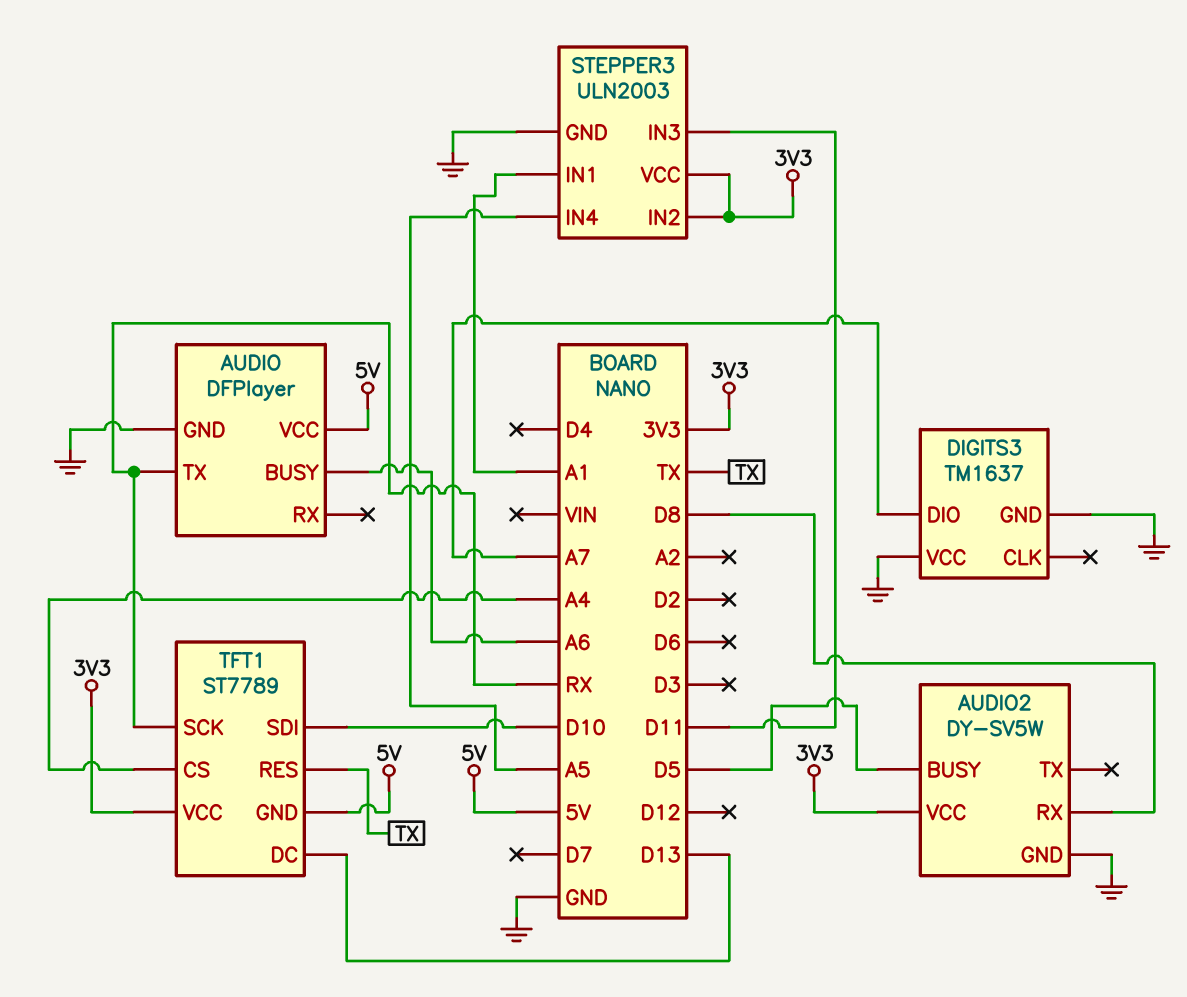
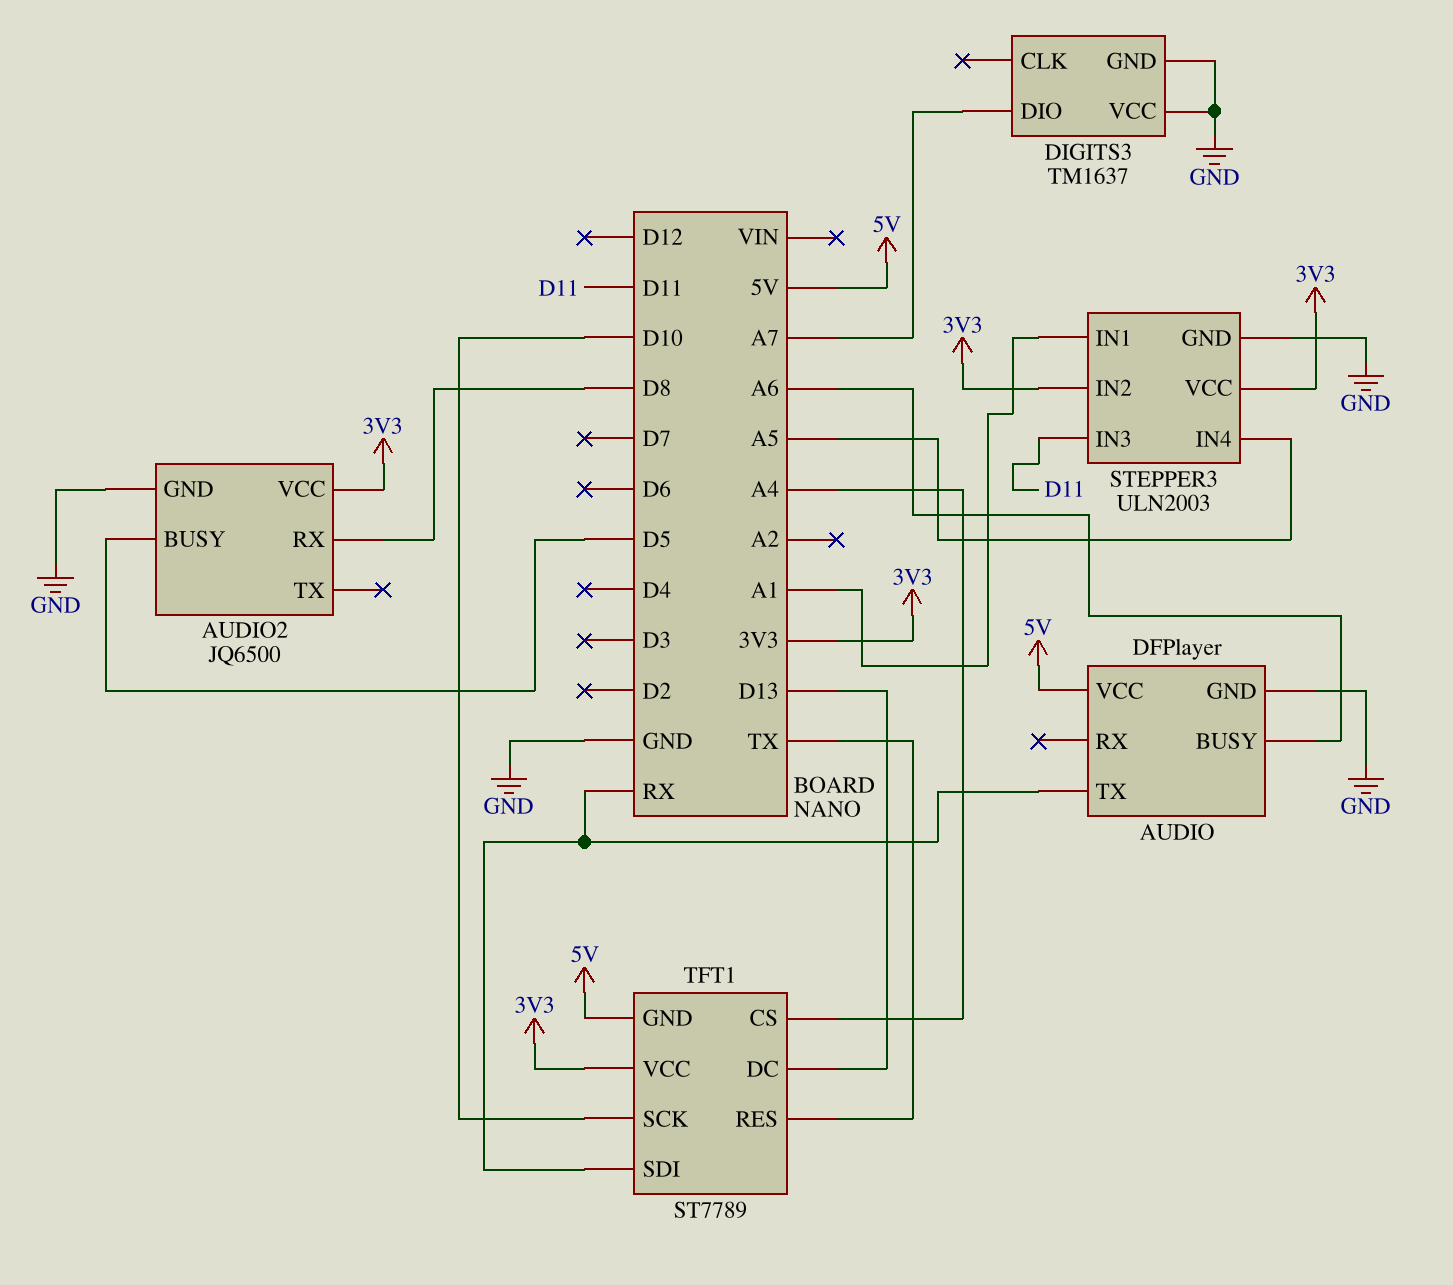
AUDIO2: DY-SV5W -> JQ6500
TFT1 pin SCK: RX -> D10
TFT1 pin SDI: D10 -> RX

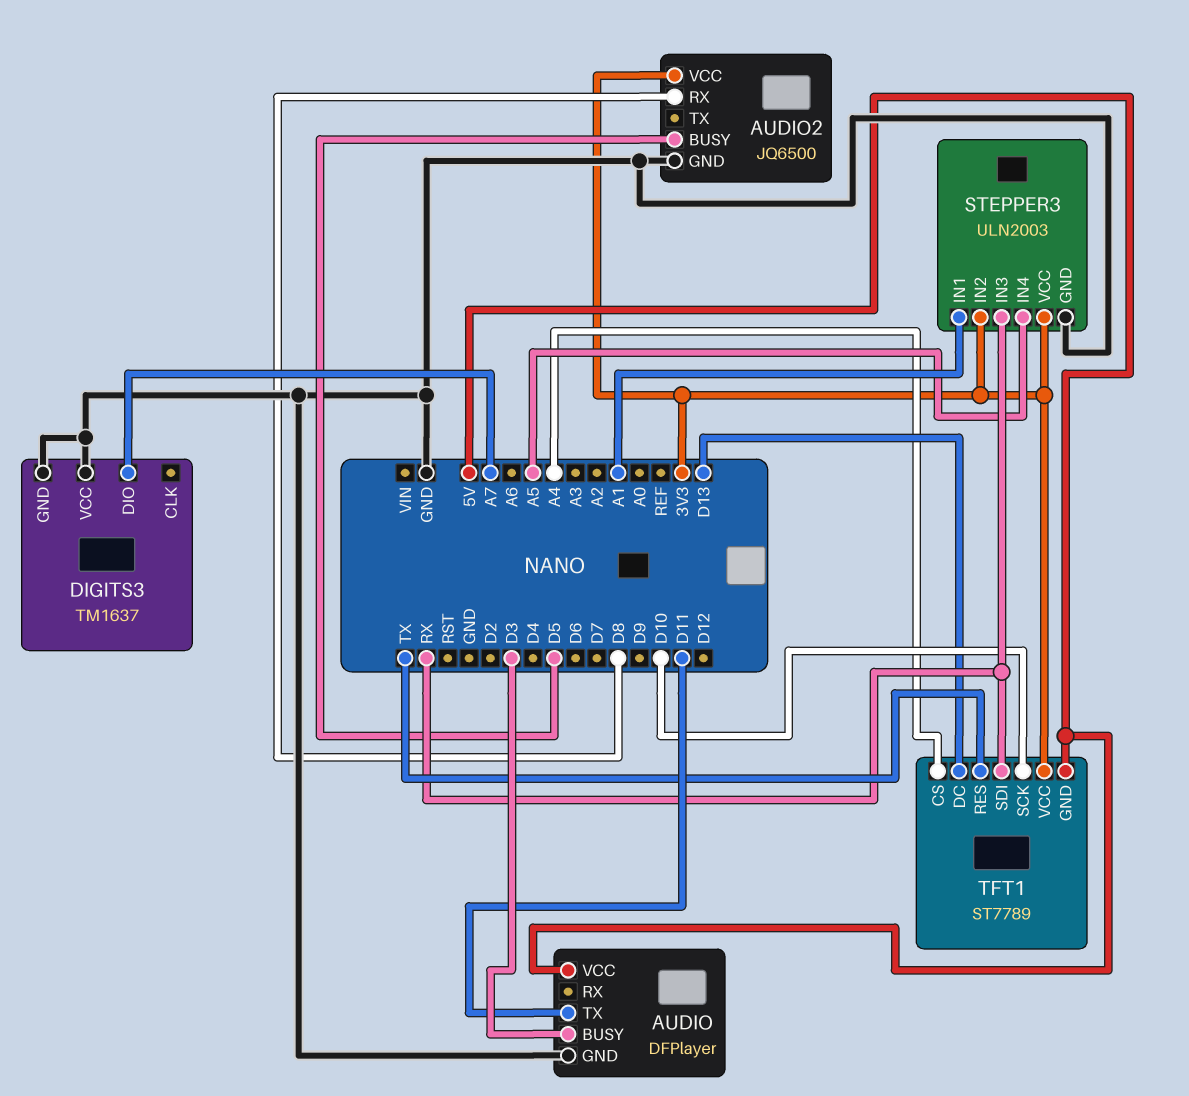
AUDIO pin BUSY: A6 -> D3
AUDIO pin TX: RX -> D11
STEPPER3 pin IN3: D11 -> RX

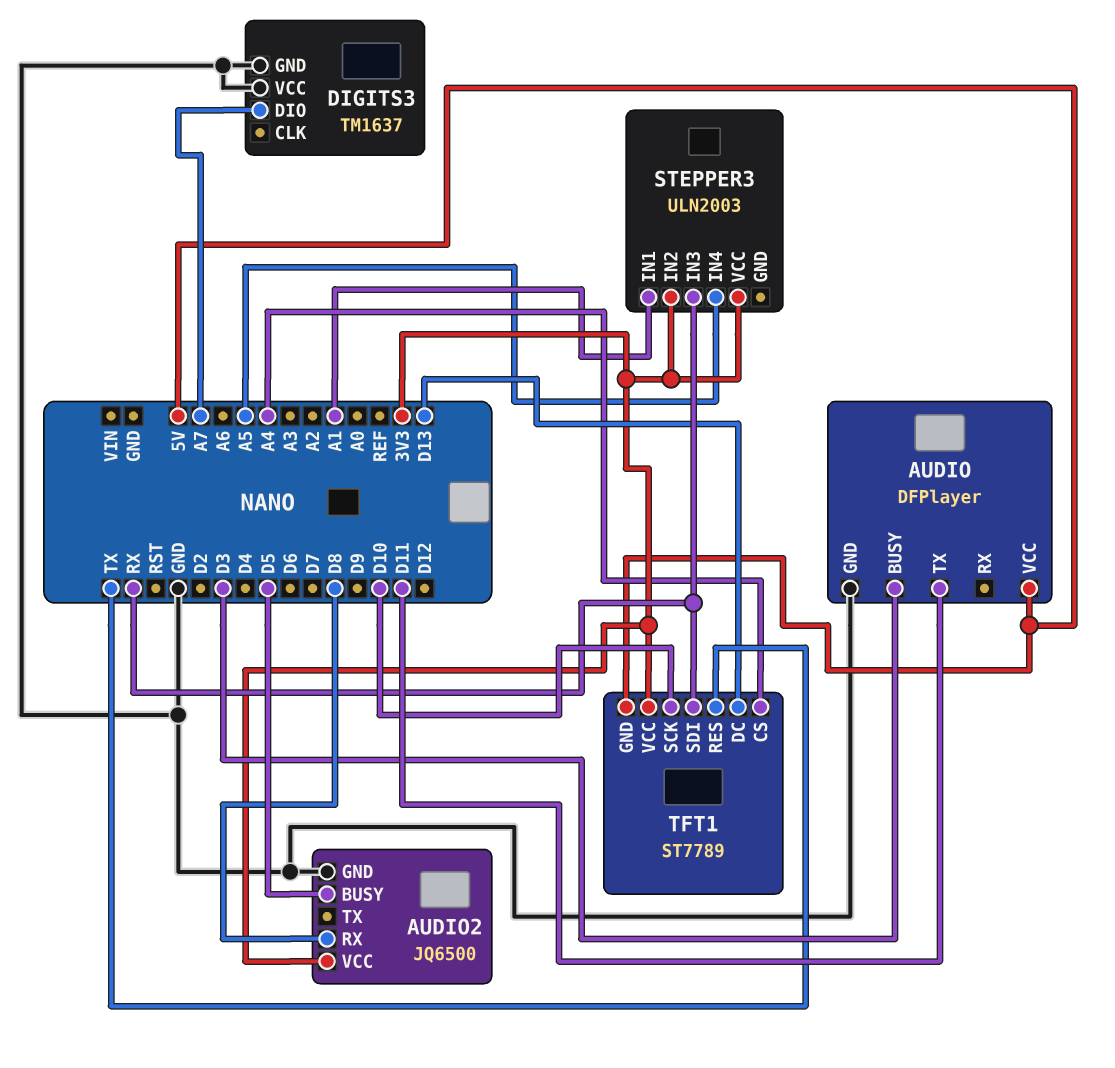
STEPPER3 pin GND: GND -> none

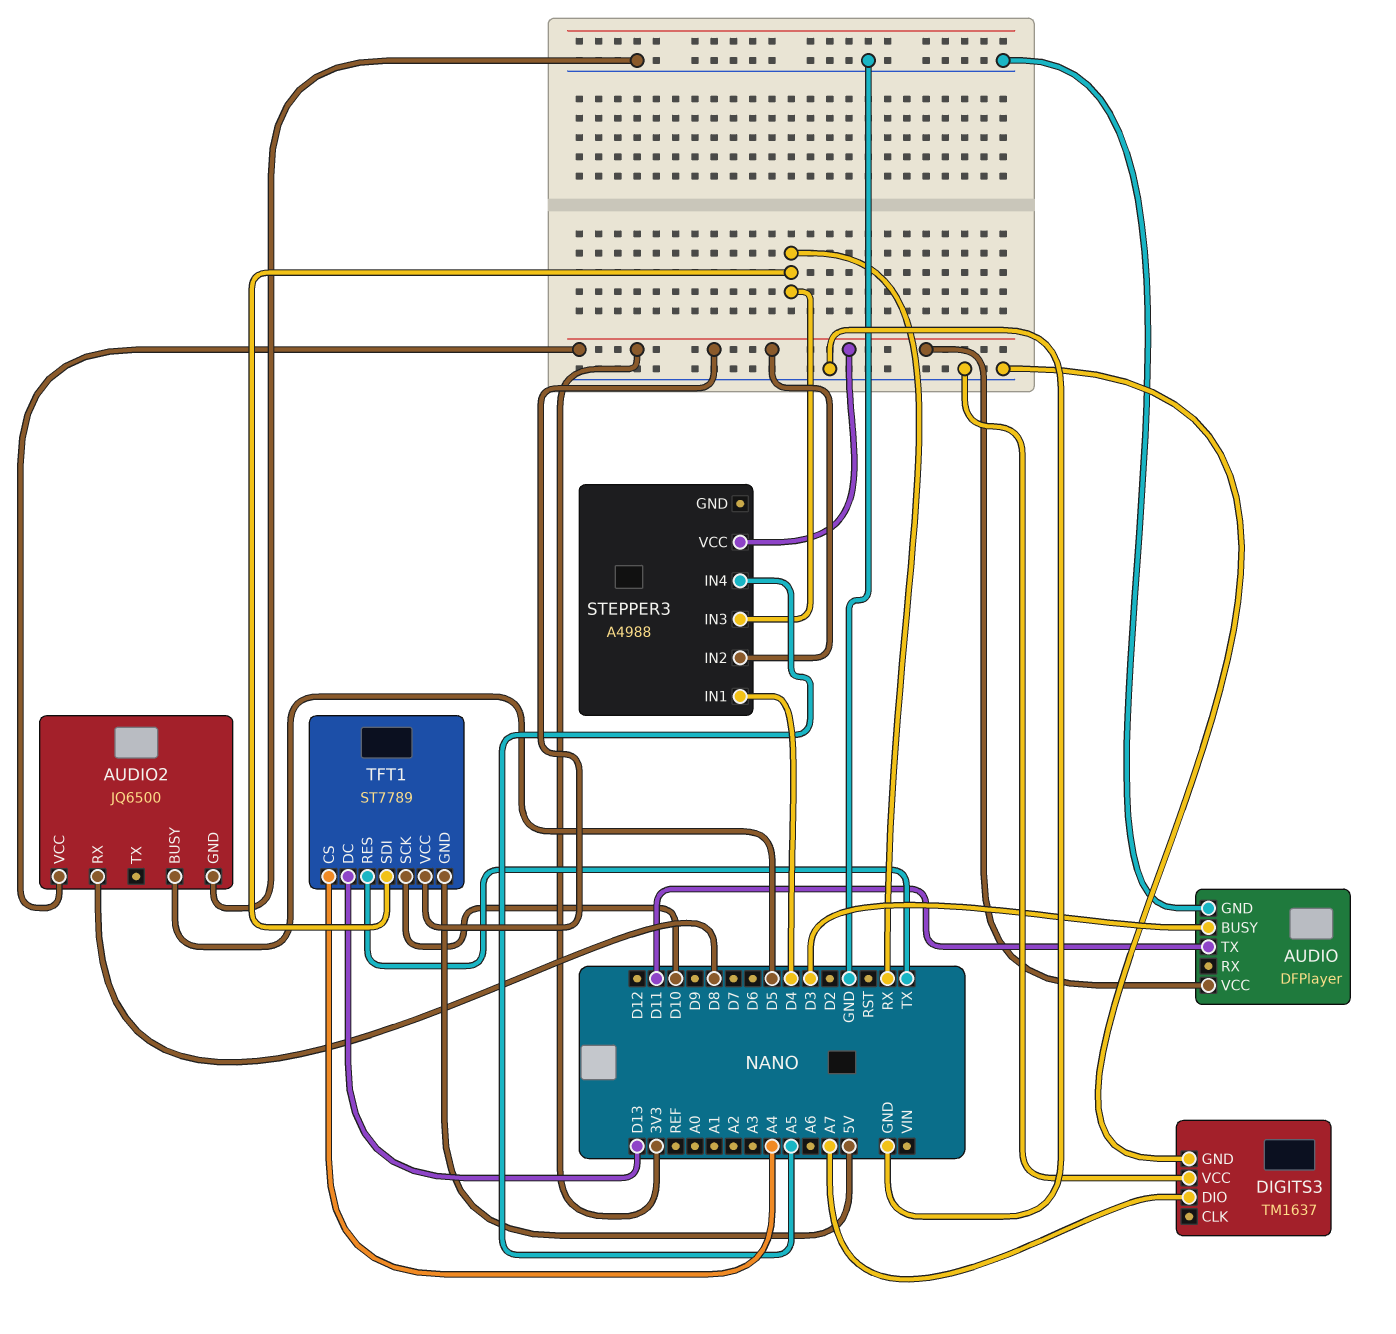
AUDIO pin VCC: 5V -> 3V3
STEPPER3: ULN2003 -> A4988
STEPPER3 pin IN1: A1 -> D4

